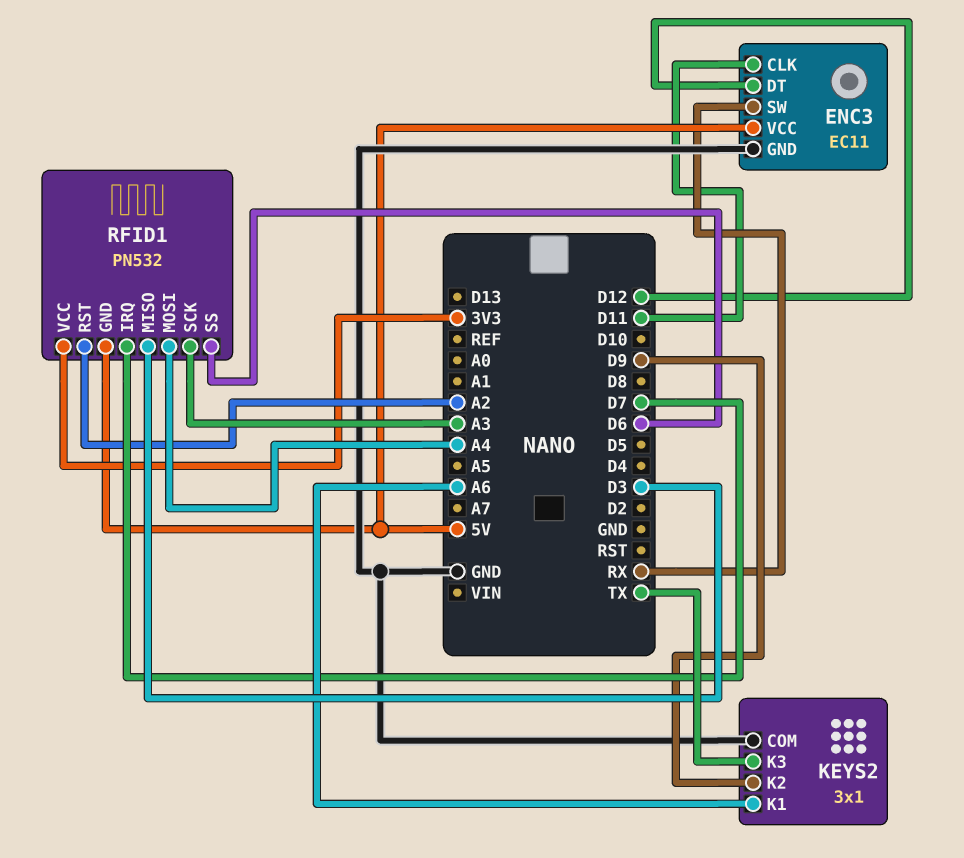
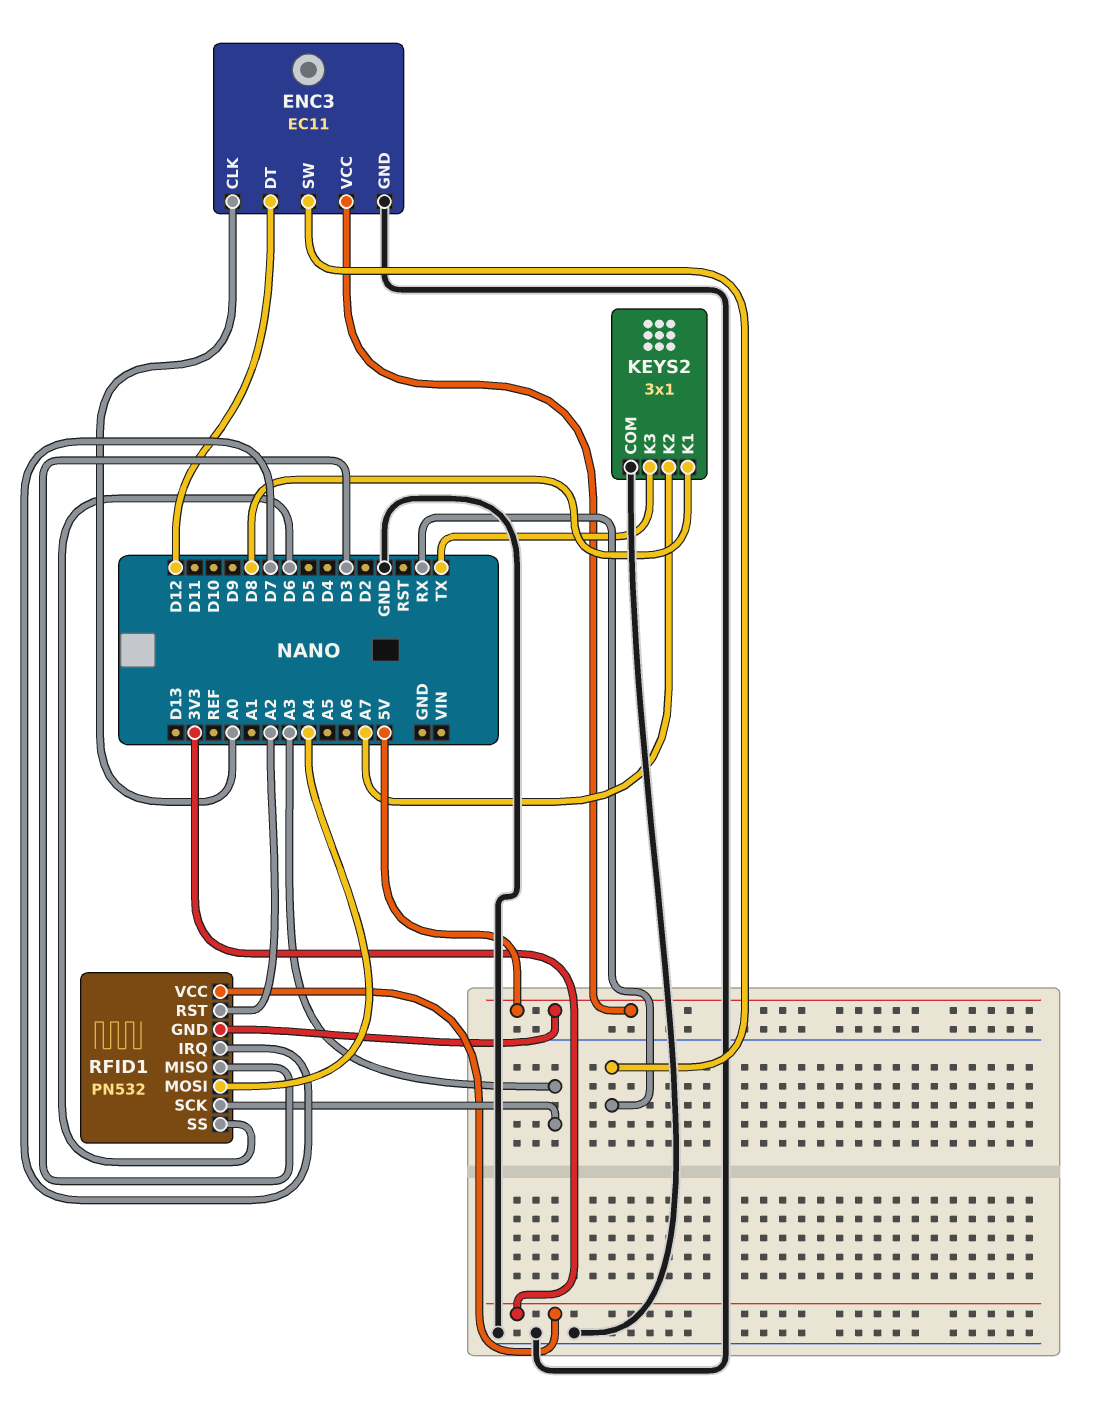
ENC3 pin CLK: D11 -> A0
KEYS2 pin K1: A6 -> D8
KEYS2 pin K2: D9 -> A7

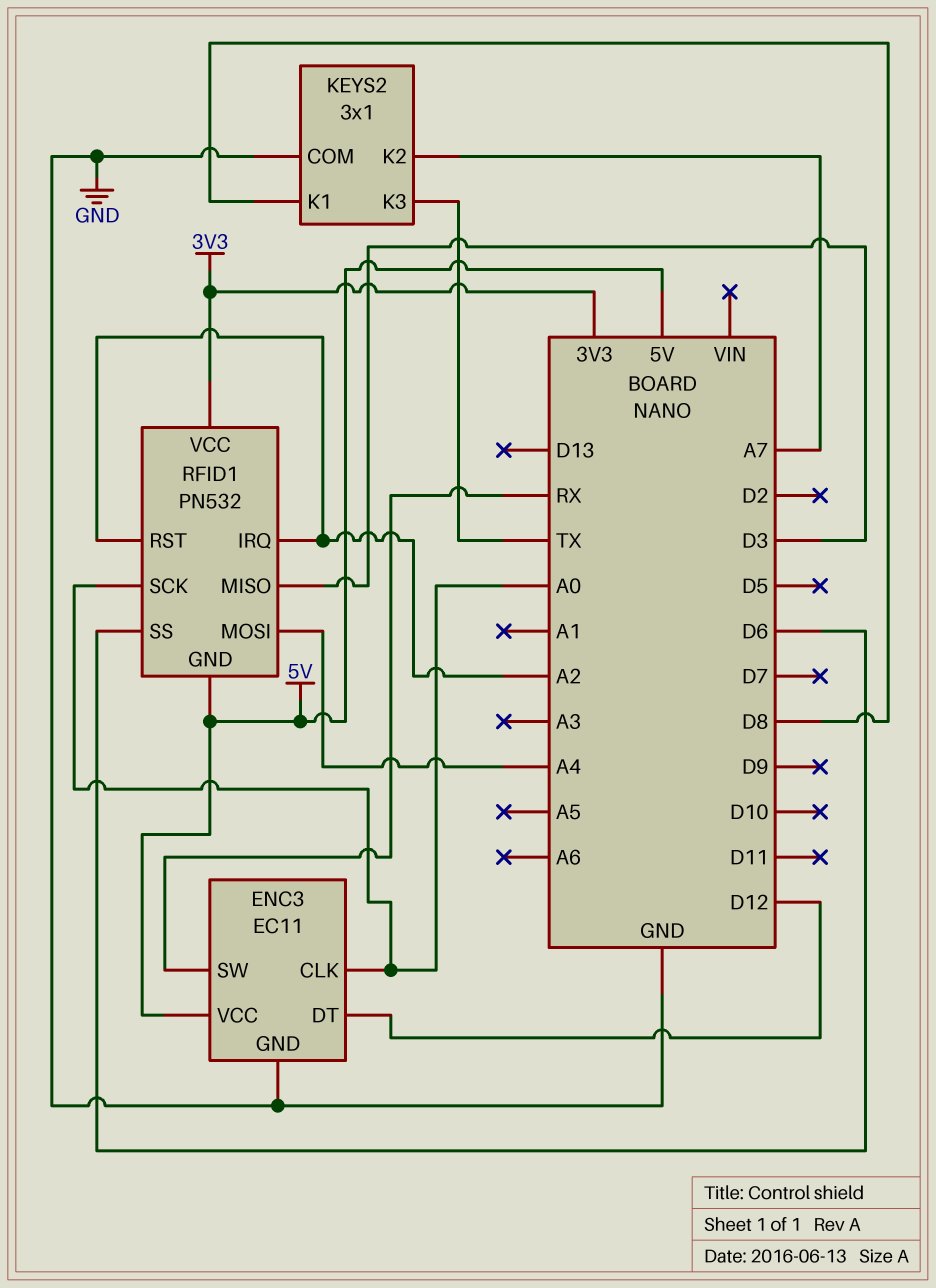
RFID1 pin IRQ: D7 -> A2
RFID1 pin SCK: A3 -> A0

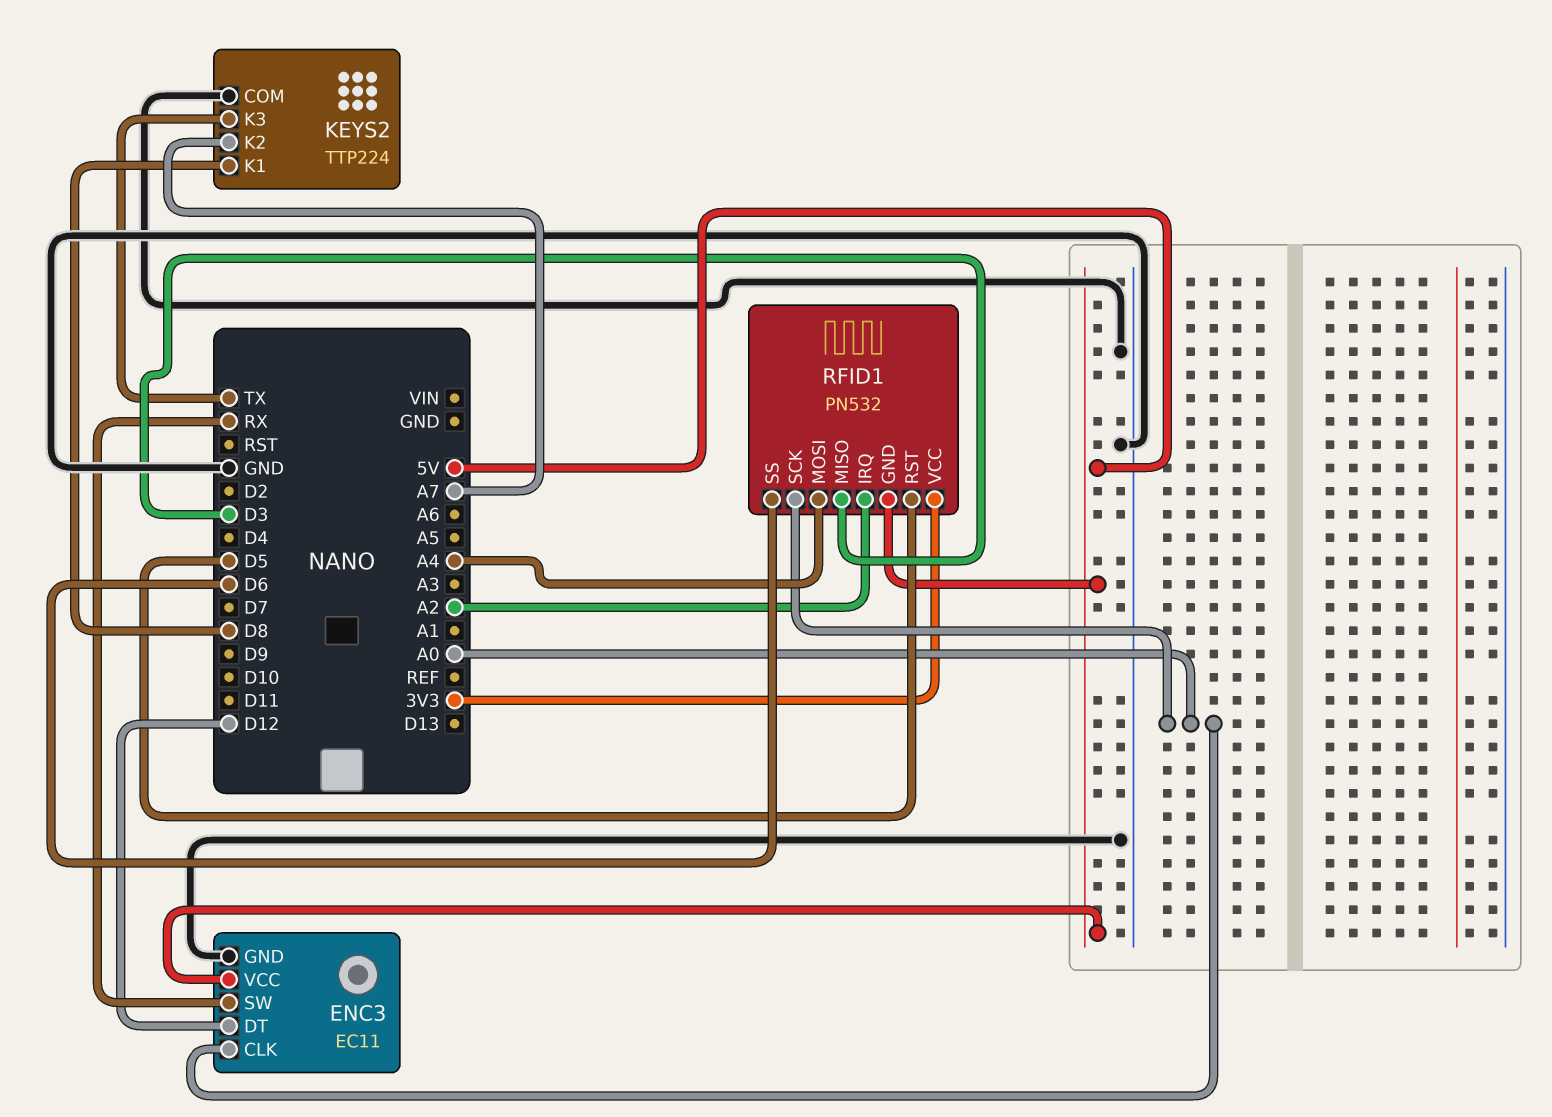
KEYS2: 3x1 -> TTP224
RFID1 pin RST: A2 -> D5

